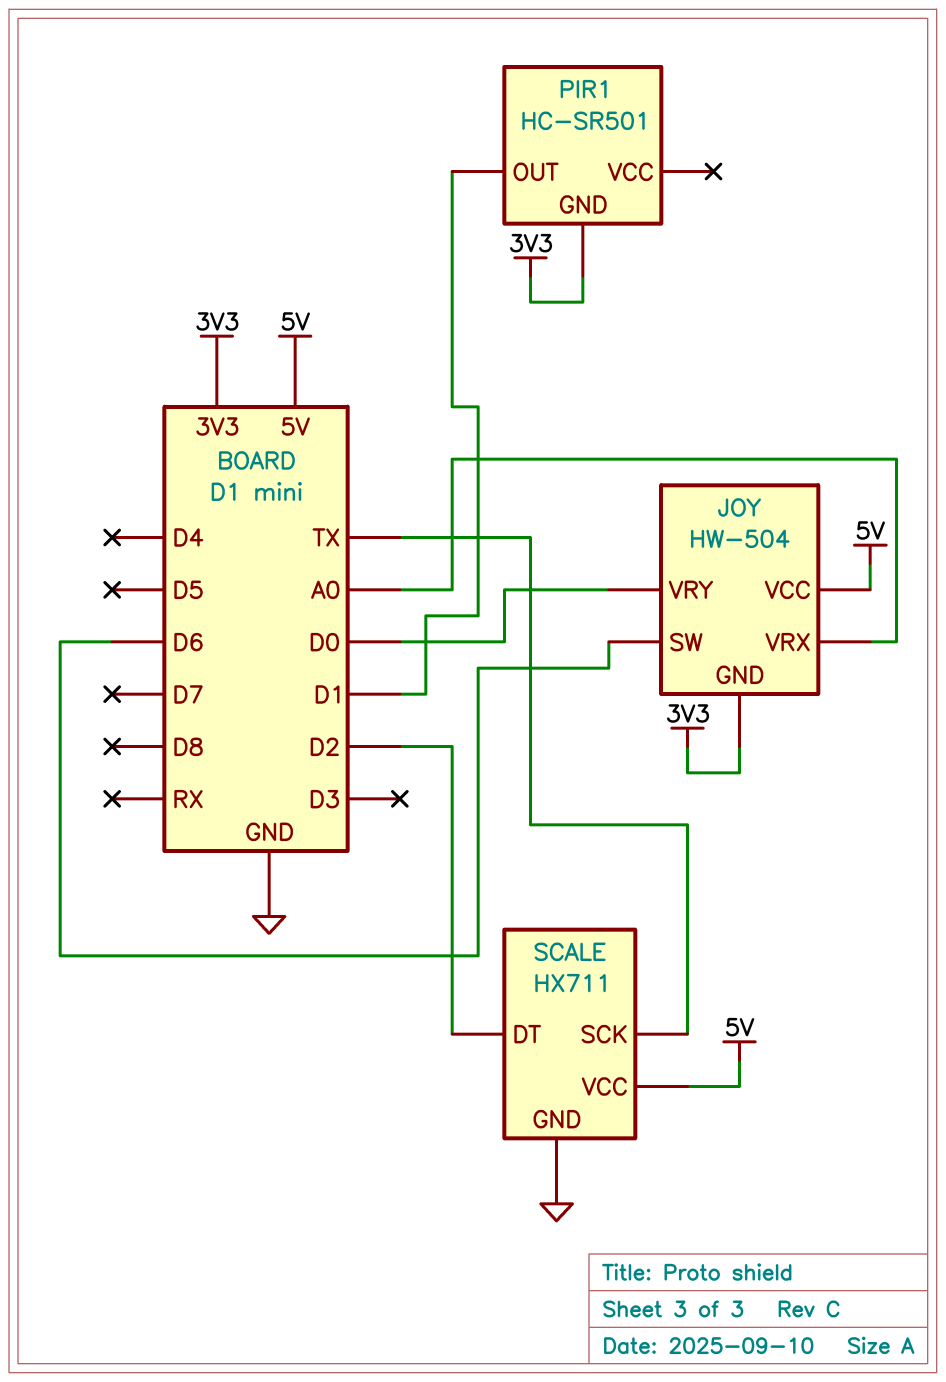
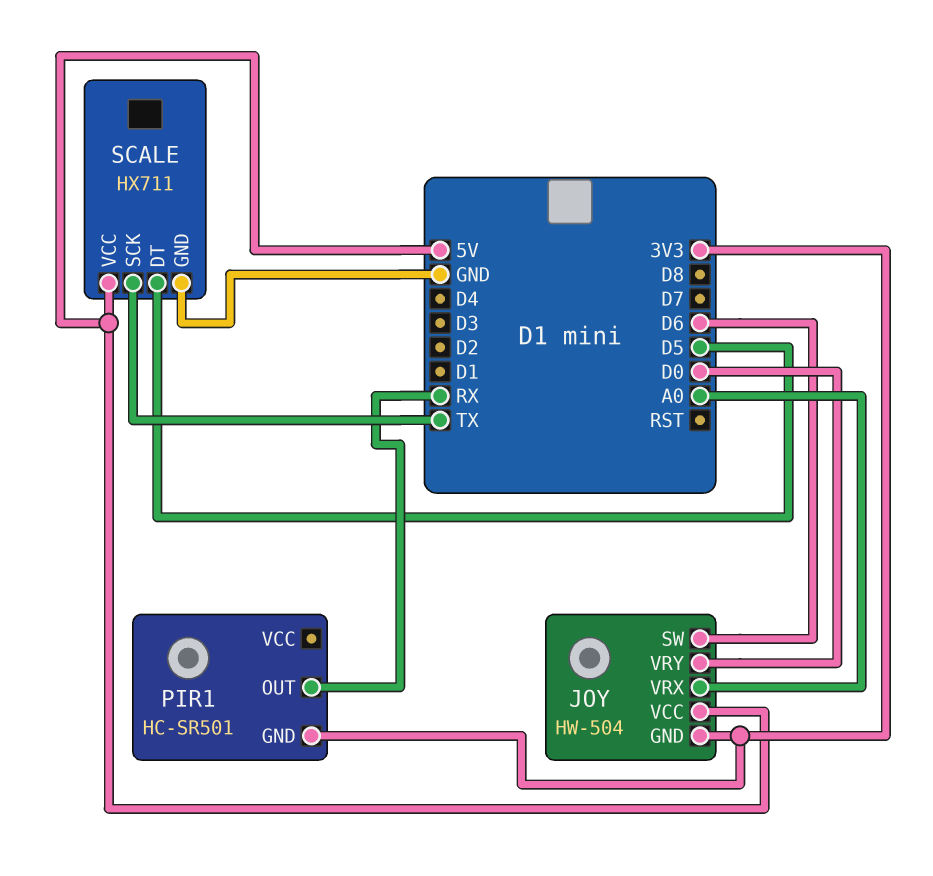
PIR1 pin OUT: D1 -> RX
SCALE pin DT: D2 -> D5

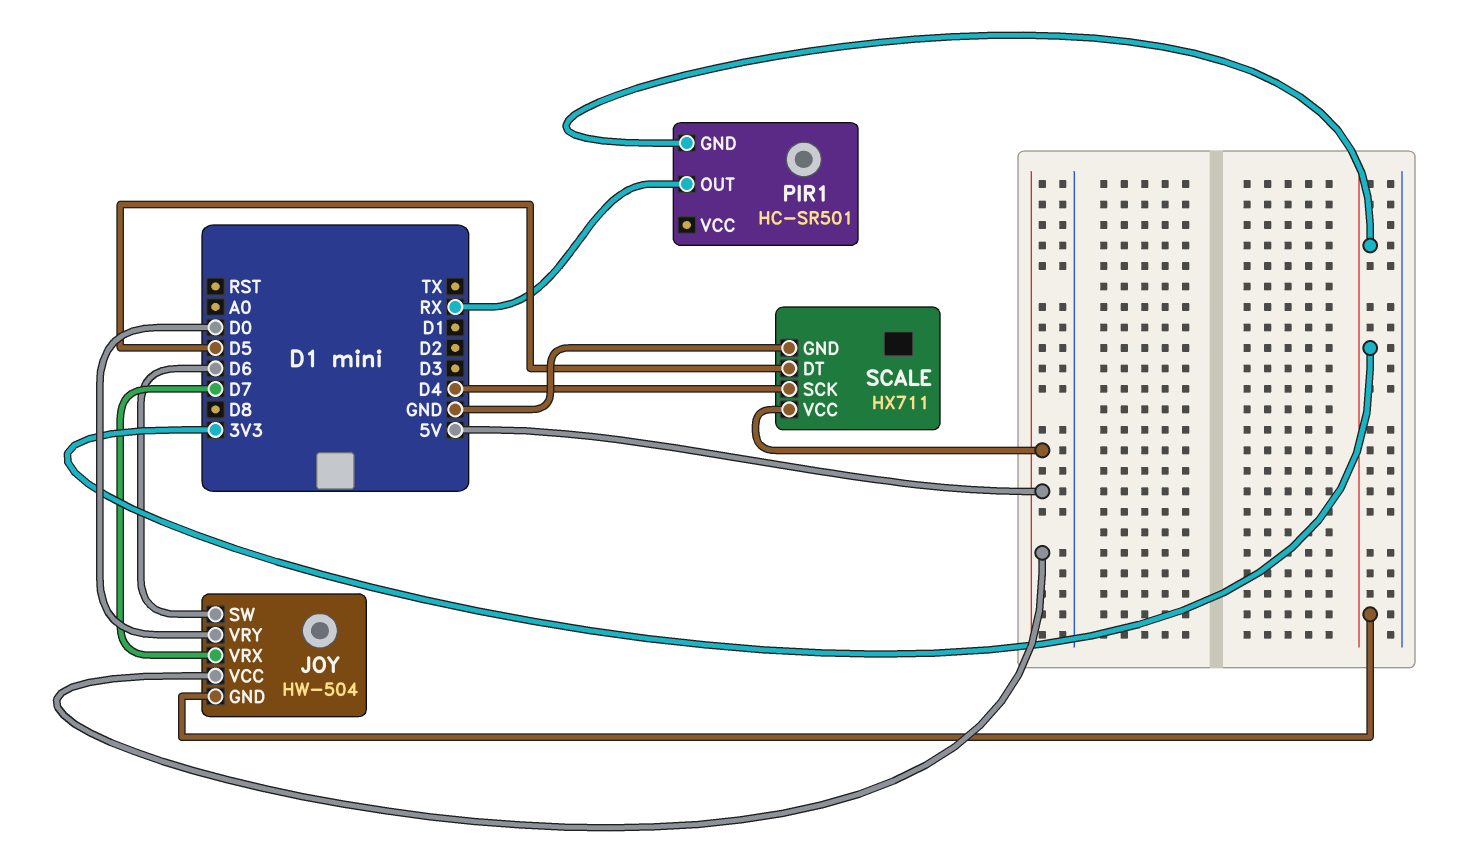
JOY pin VRX: A0 -> D7
SCALE pin SCK: TX -> D4

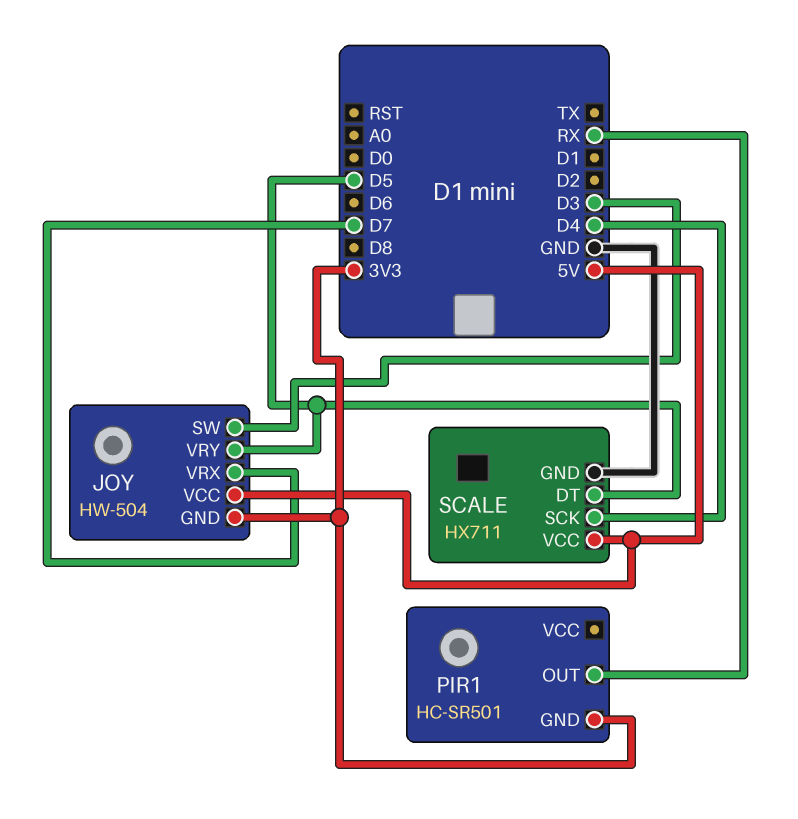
JOY pin SW: D6 -> D3
JOY pin VRY: D0 -> D5

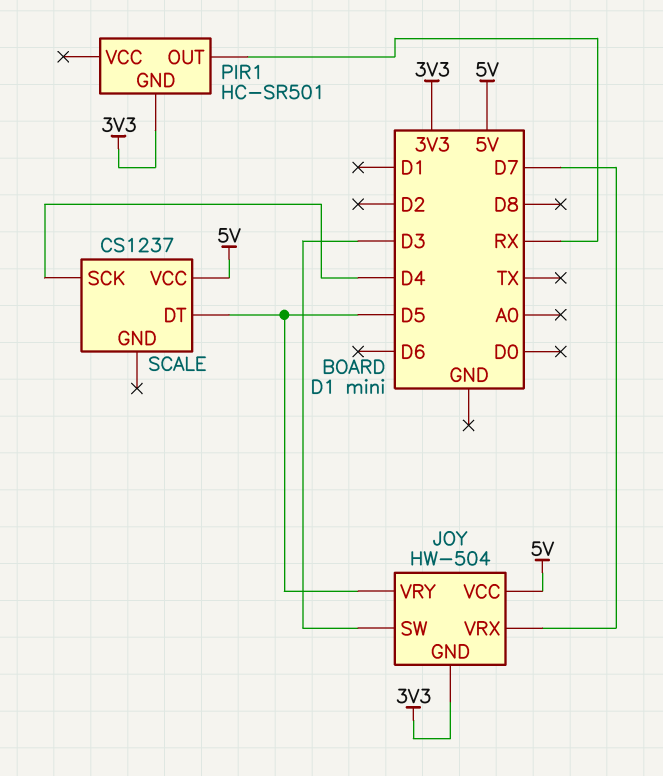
SCALE: HX711 -> CS1237
SCALE pin GND: GND -> none

